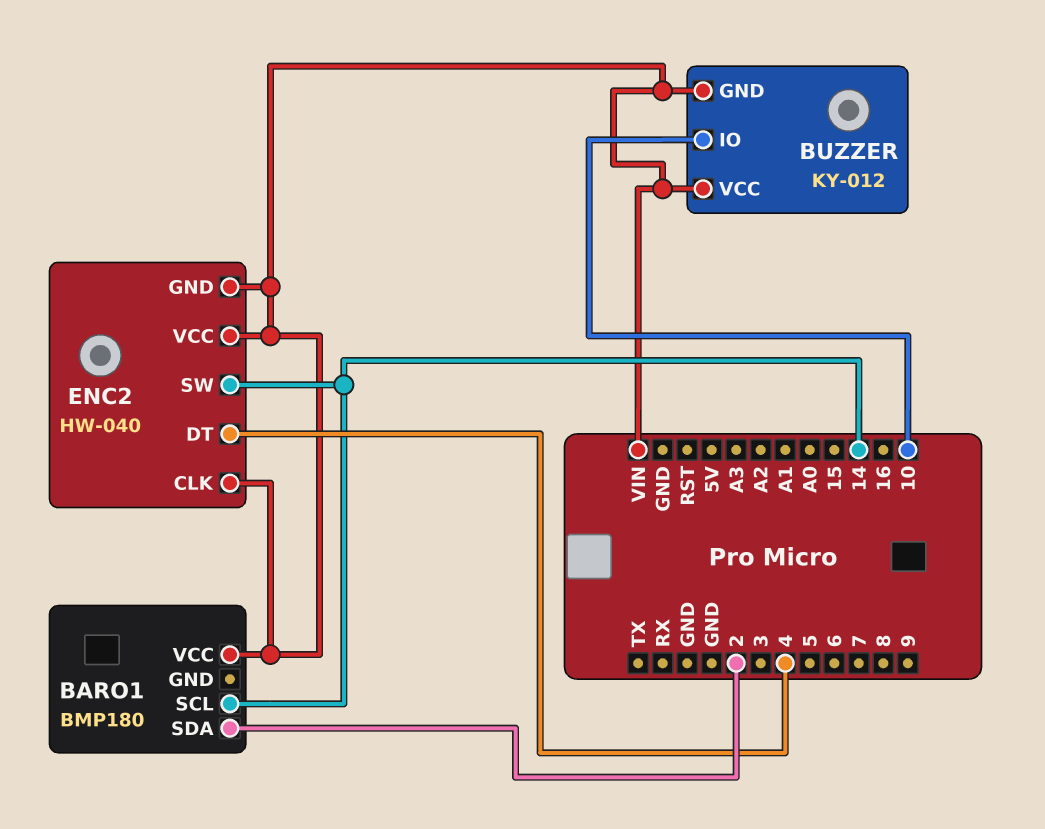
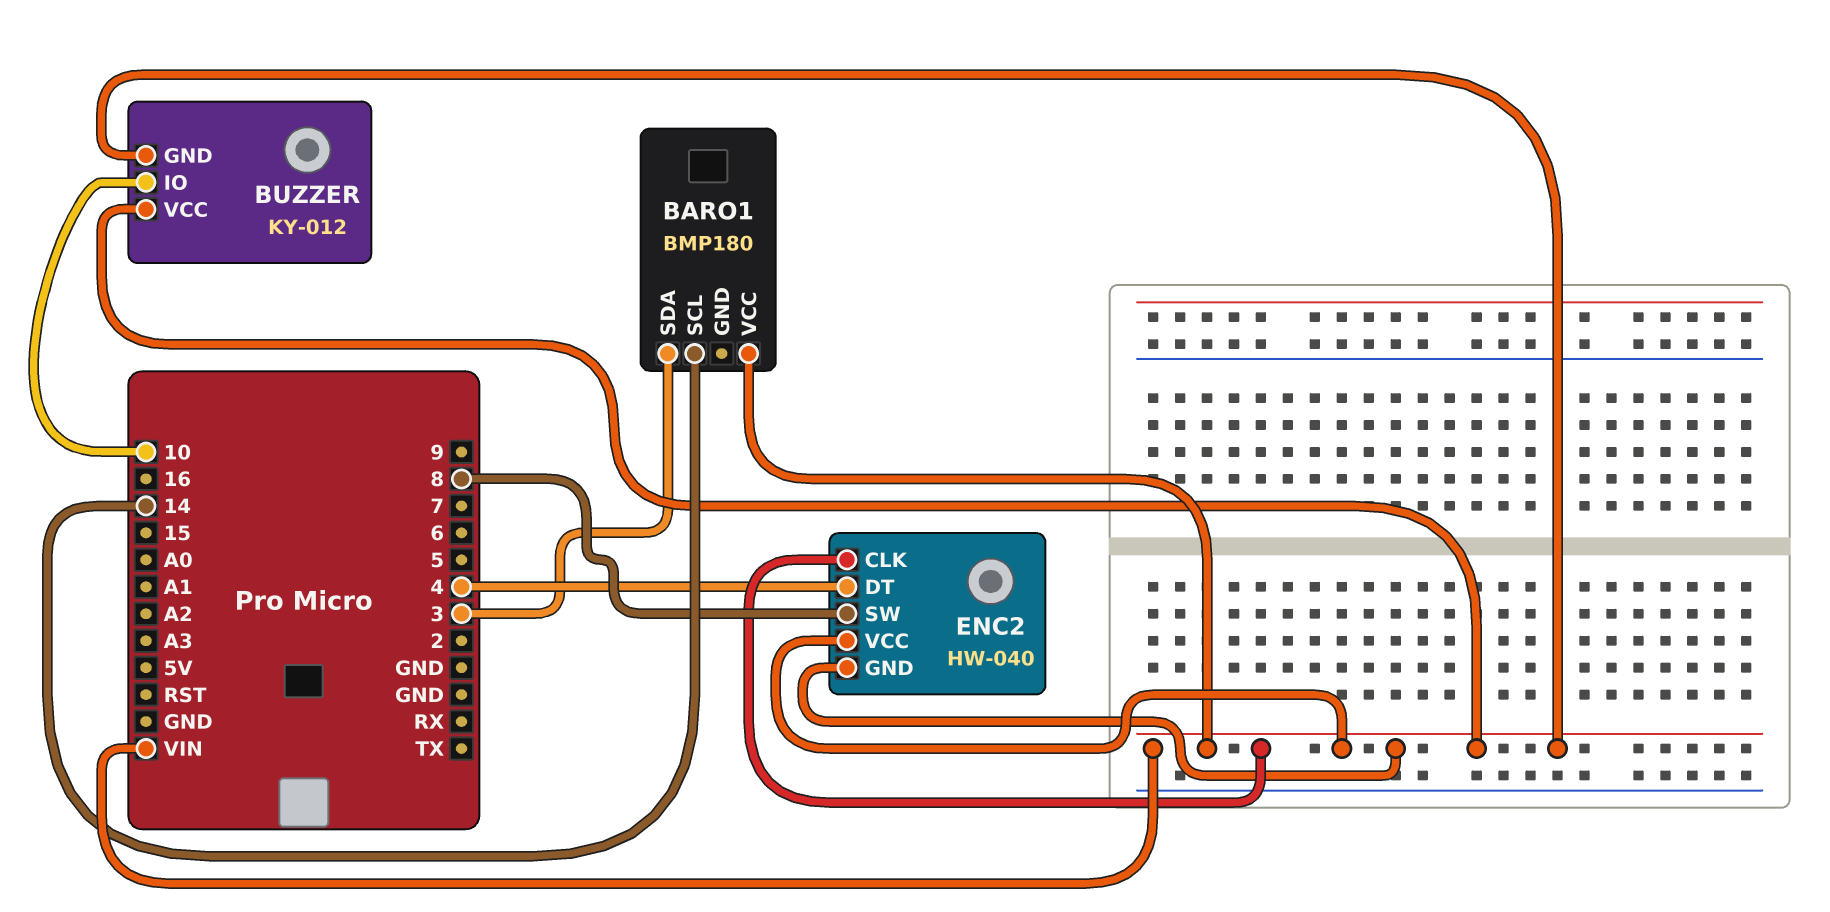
BARO1 pin SDA: 2 -> 3
ENC2 pin SW: 14 -> 8

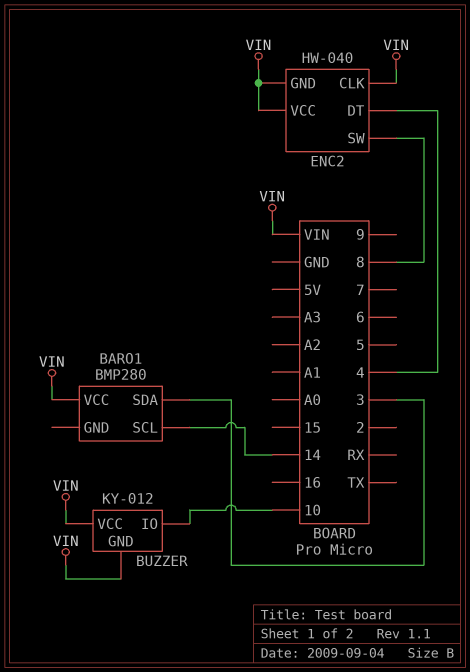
BARO1: BMP180 -> BMP280

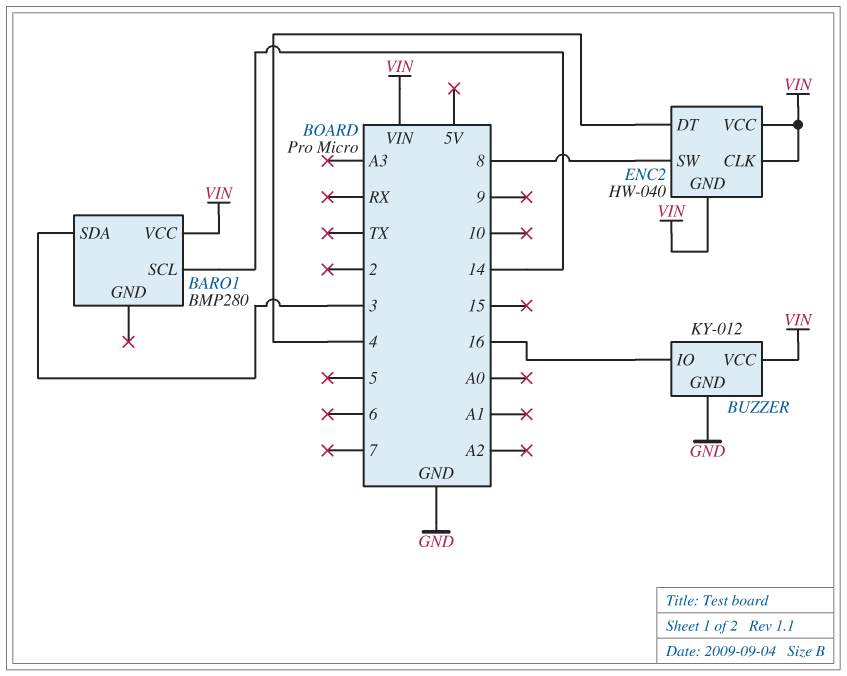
BUZZER pin GND: VIN -> GND
BUZZER pin IO: 10 -> 16

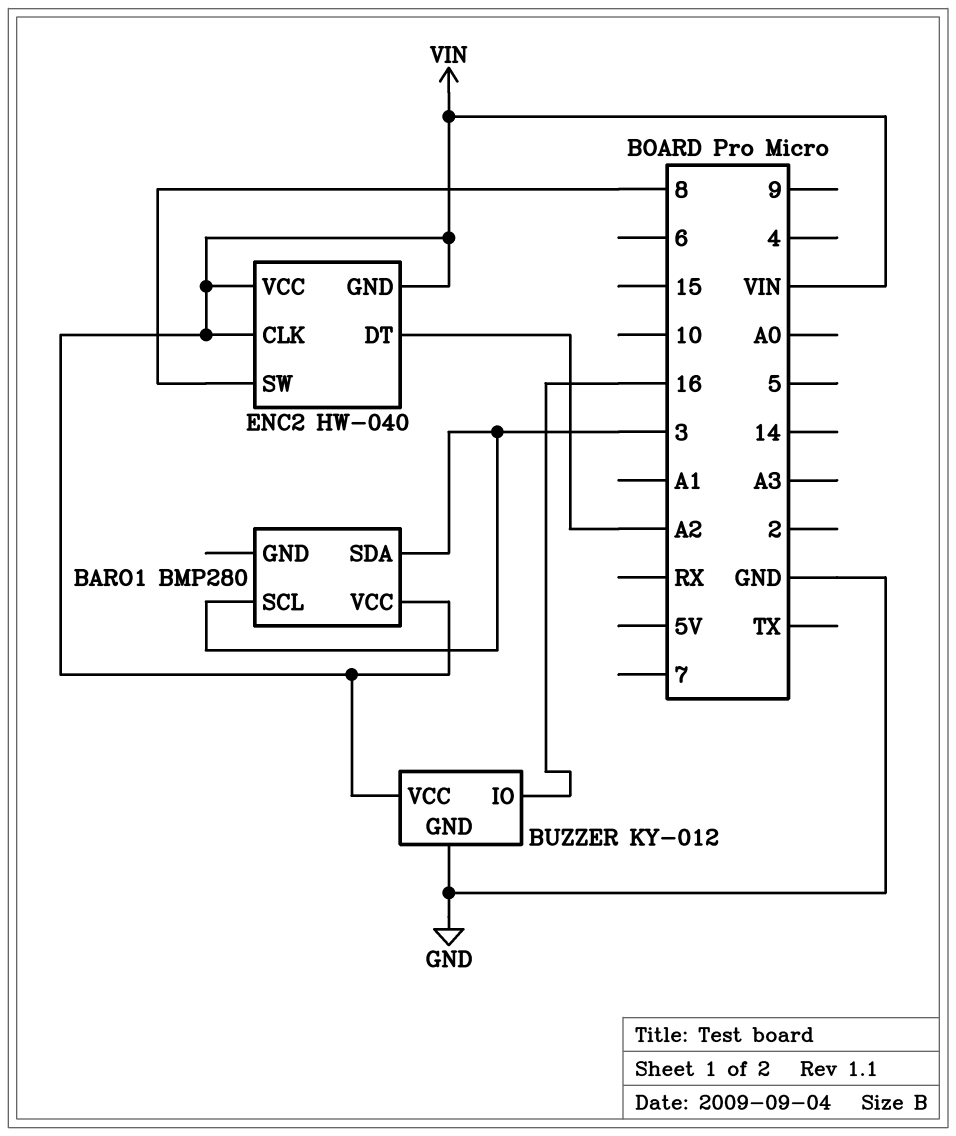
BARO1 pin SCL: 14 -> 3
ENC2 pin DT: 4 -> A2

